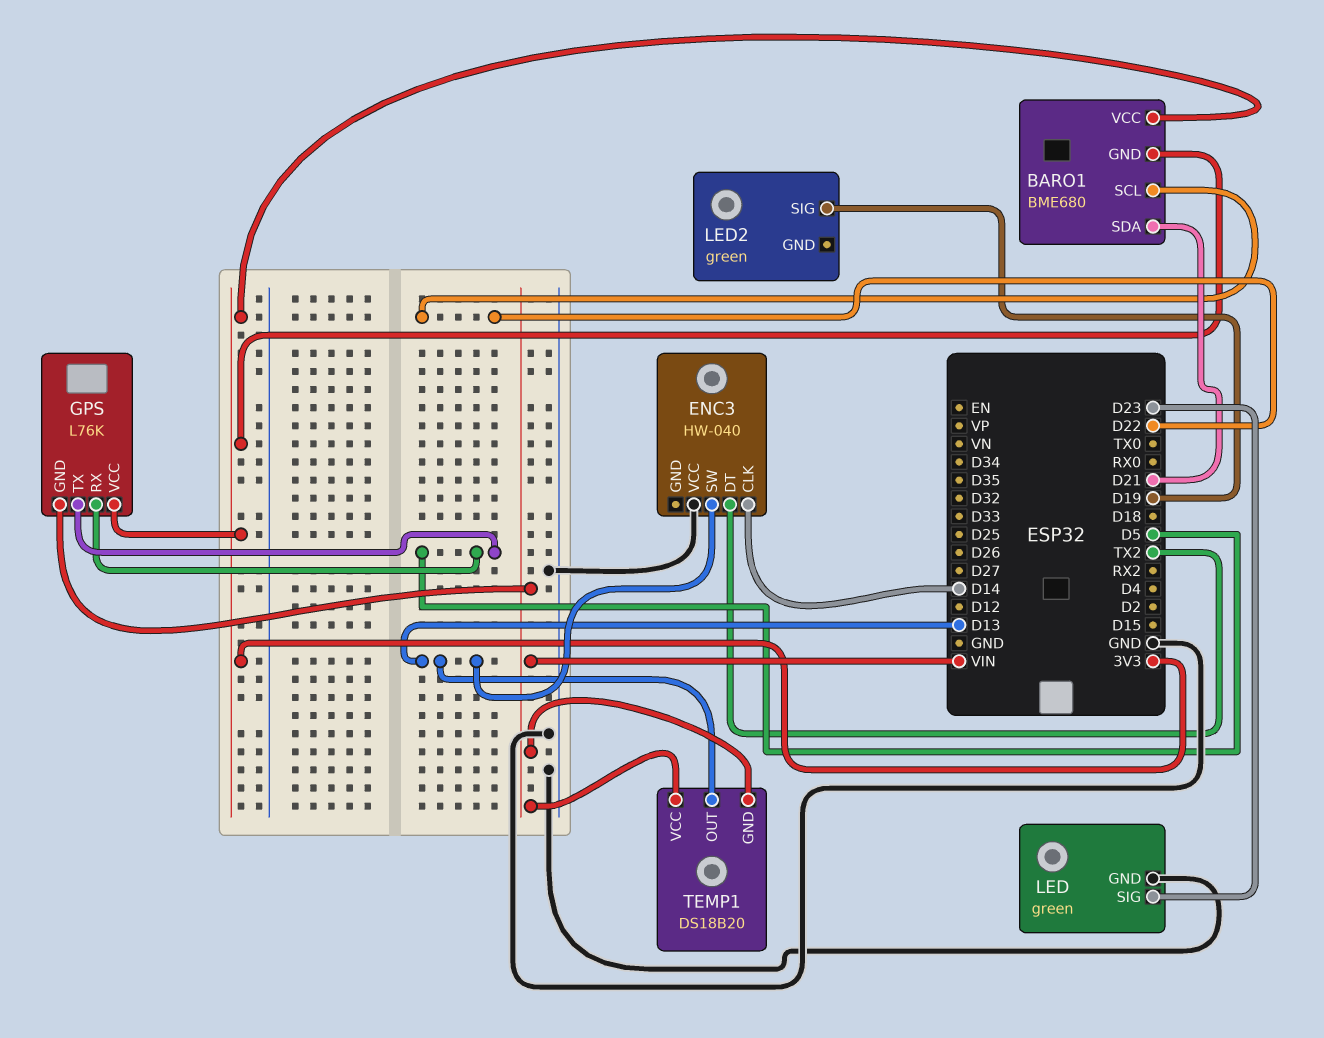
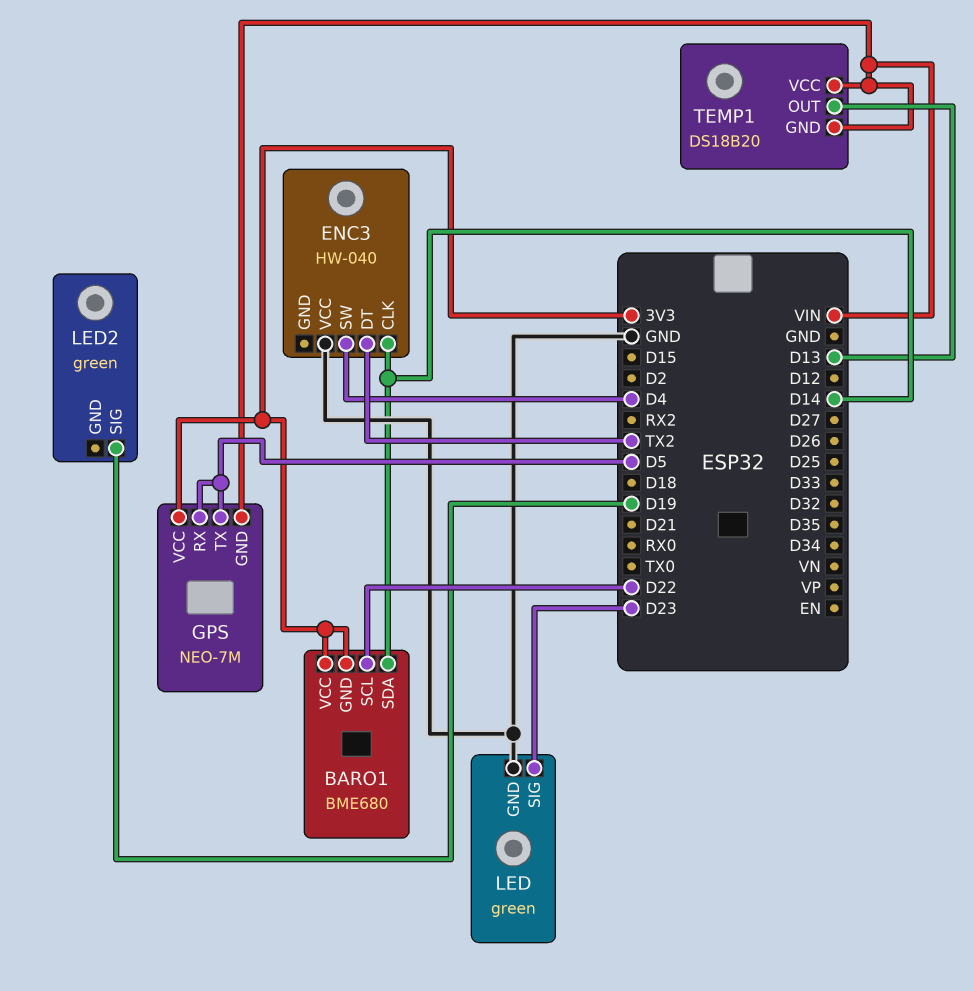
BARO1 pin SDA: D21 -> D14
ENC3 pin SW: D13 -> D4
GPS: L76K -> NEO-7M

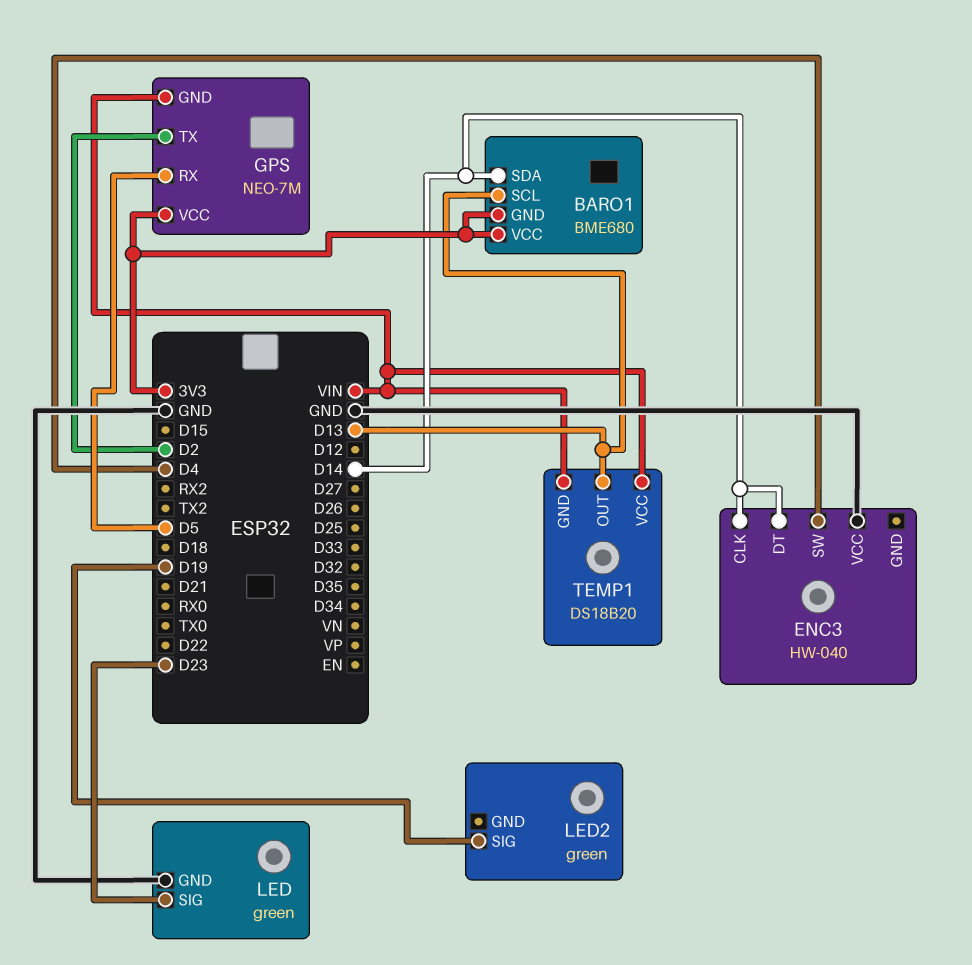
BARO1 pin SCL: D22 -> D13
ENC3 pin DT: TX2 -> D14
GPS pin TX: D5 -> D2

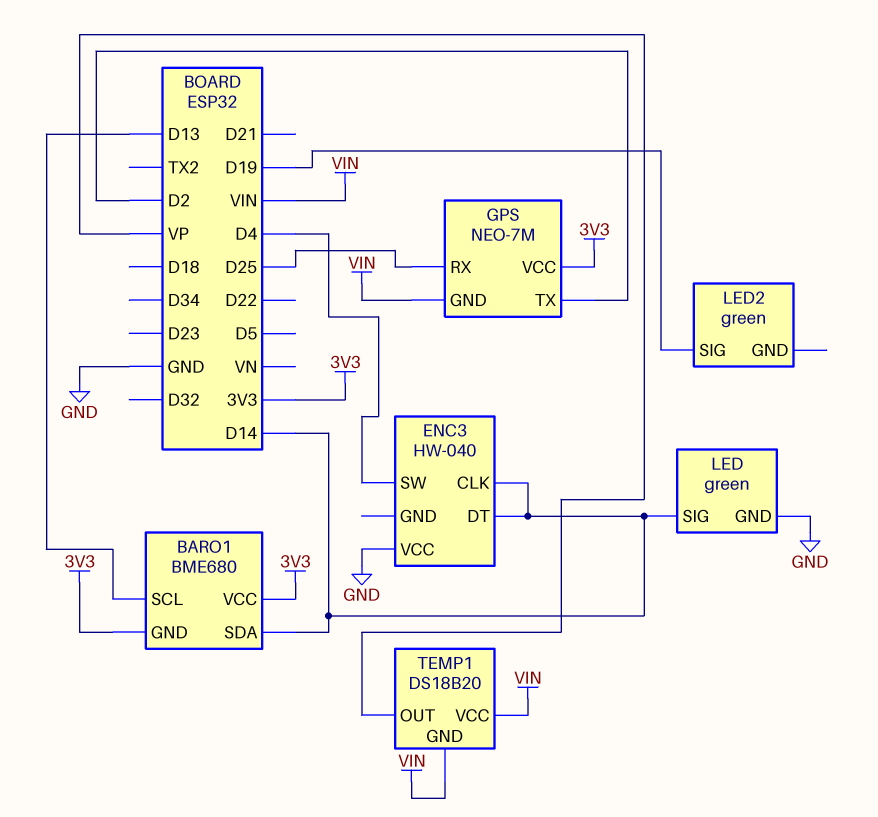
GPS pin RX: D5 -> D25
LED pin SIG: D23 -> D14
TEMP1 pin OUT: D13 -> VP

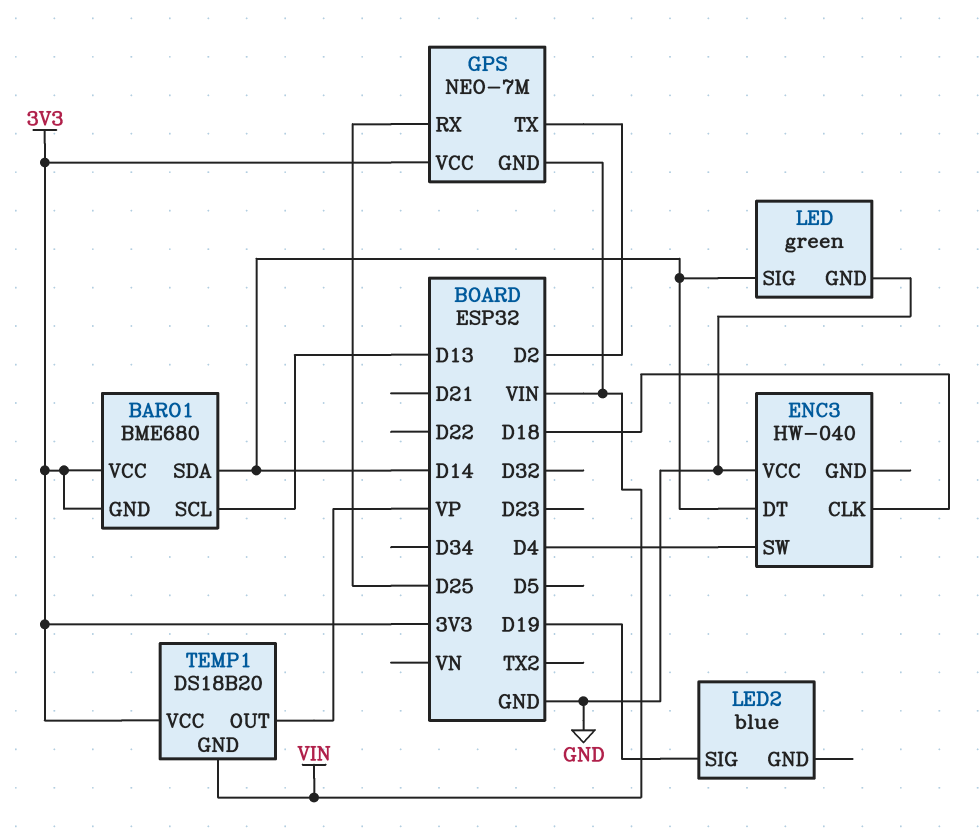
ENC3 pin CLK: D14 -> D18
LED2: green -> blue
TEMP1 pin VCC: VIN -> 3V3

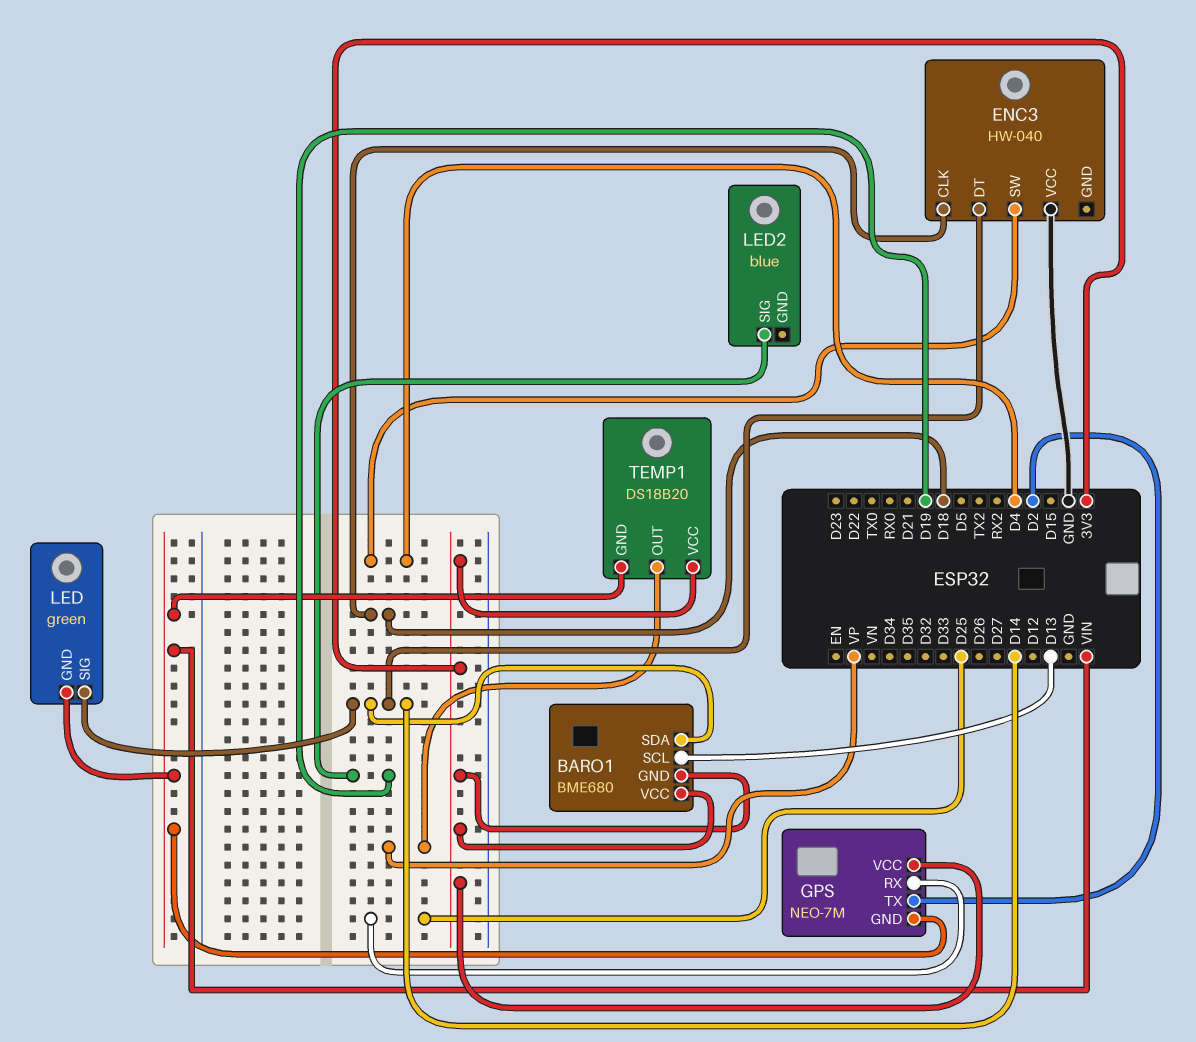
LED pin GND: GND -> VIN

